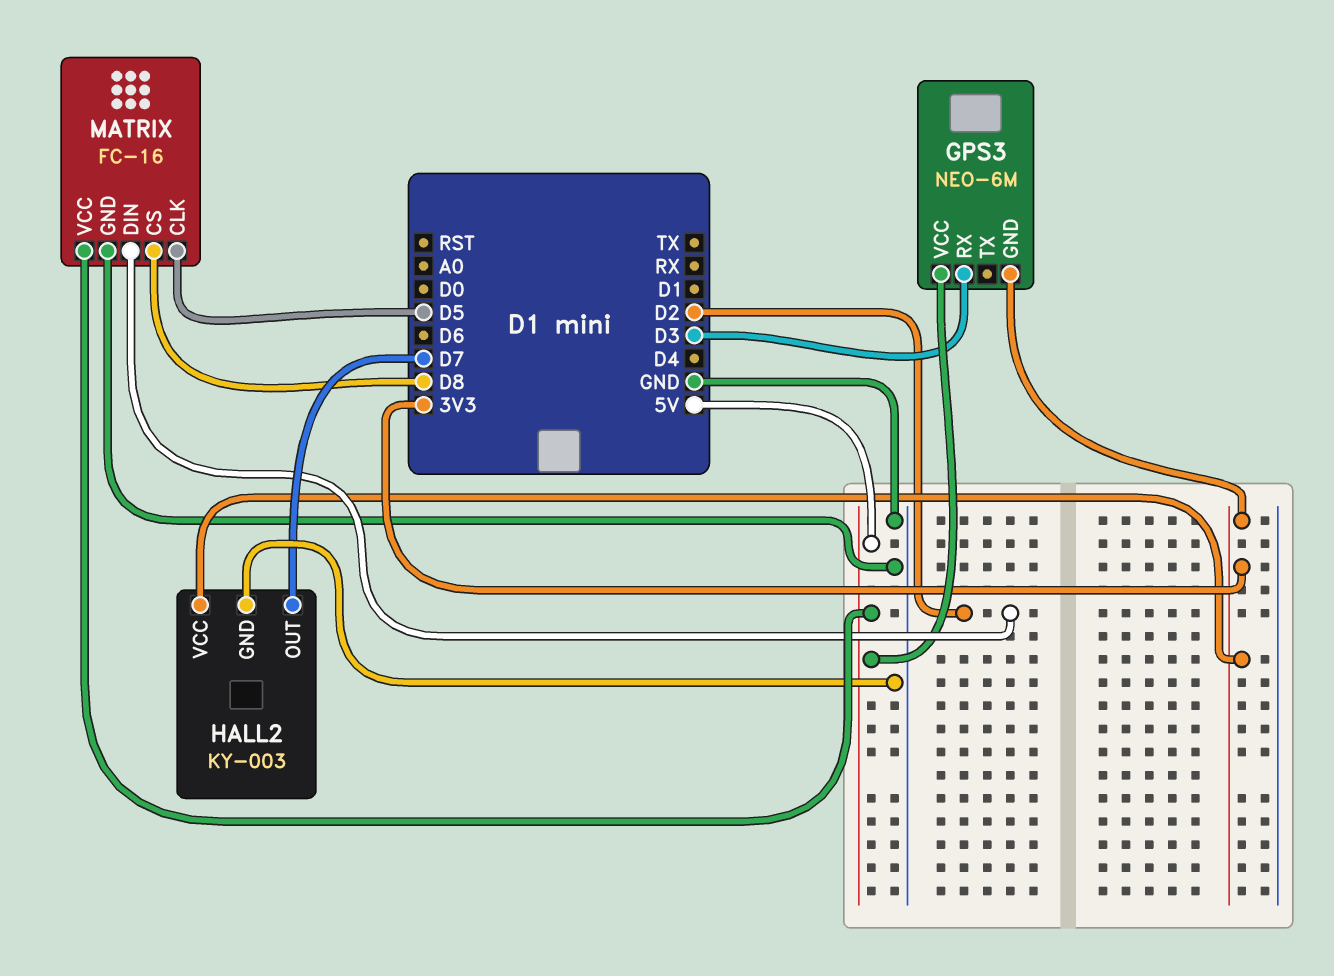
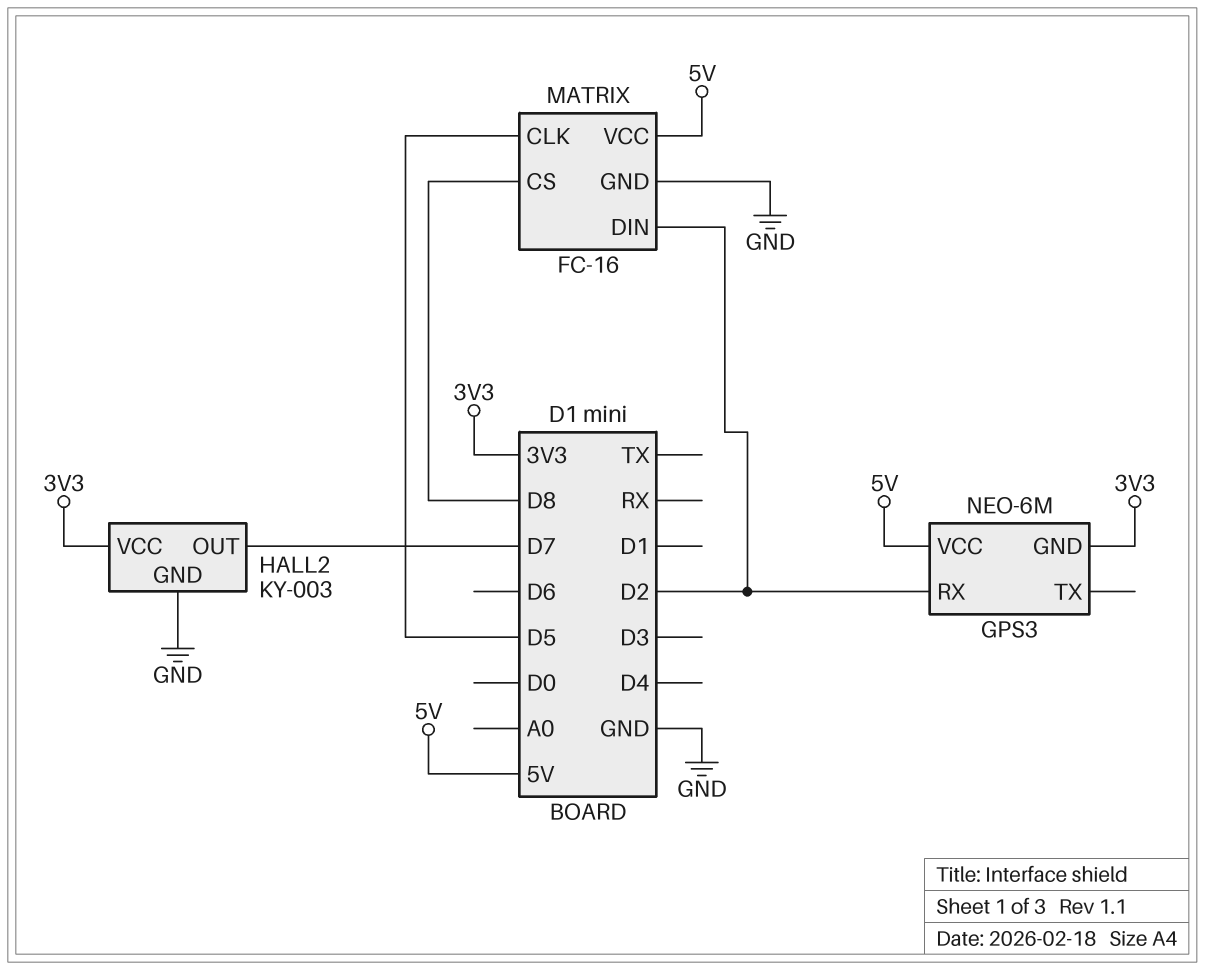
GPS3 pin RX: D3 -> D2

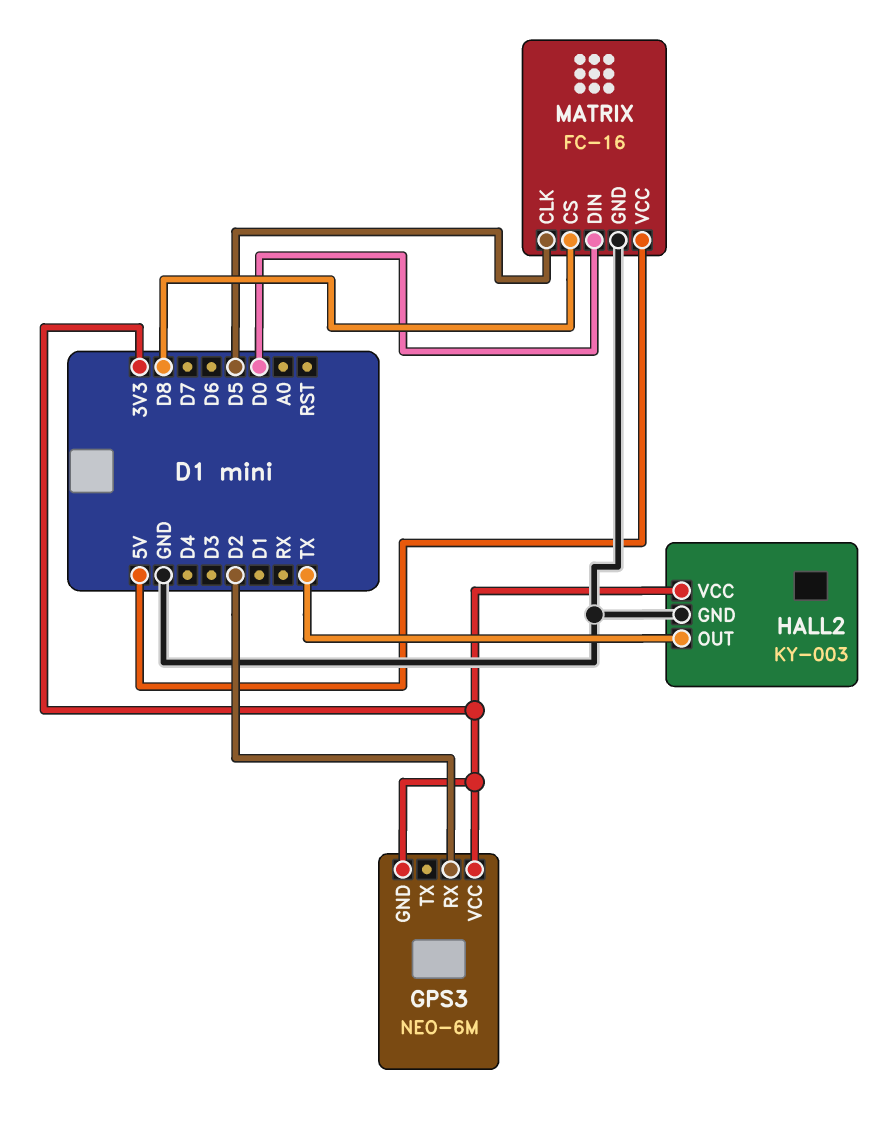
GPS3 pin VCC: 5V -> 3V3
HALL2 pin OUT: D7 -> TX
MATRIX pin DIN: D2 -> D0

